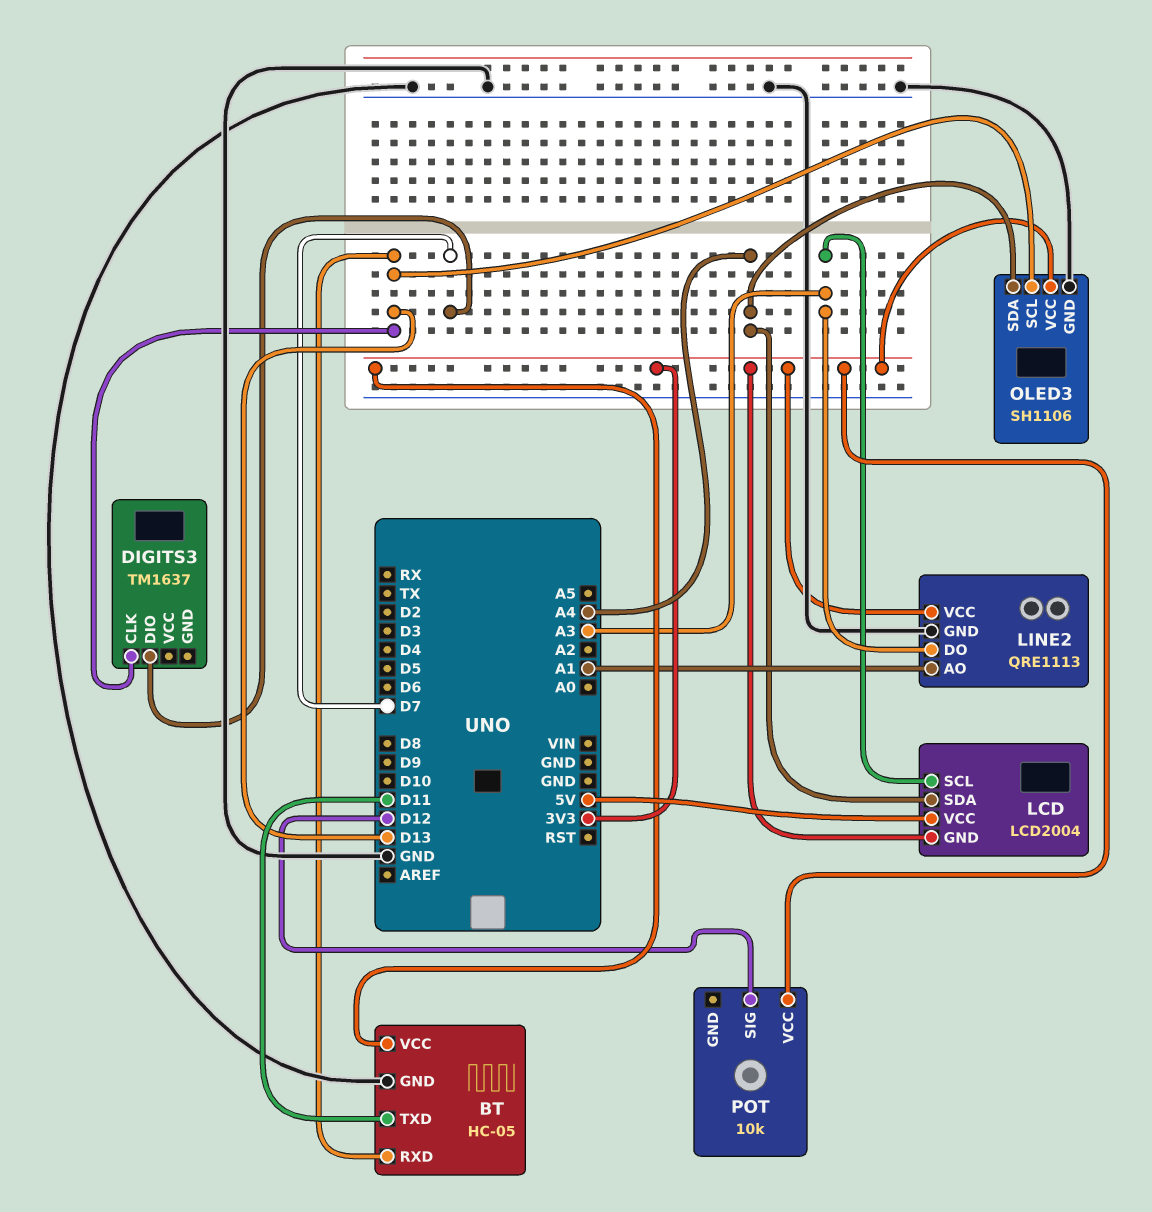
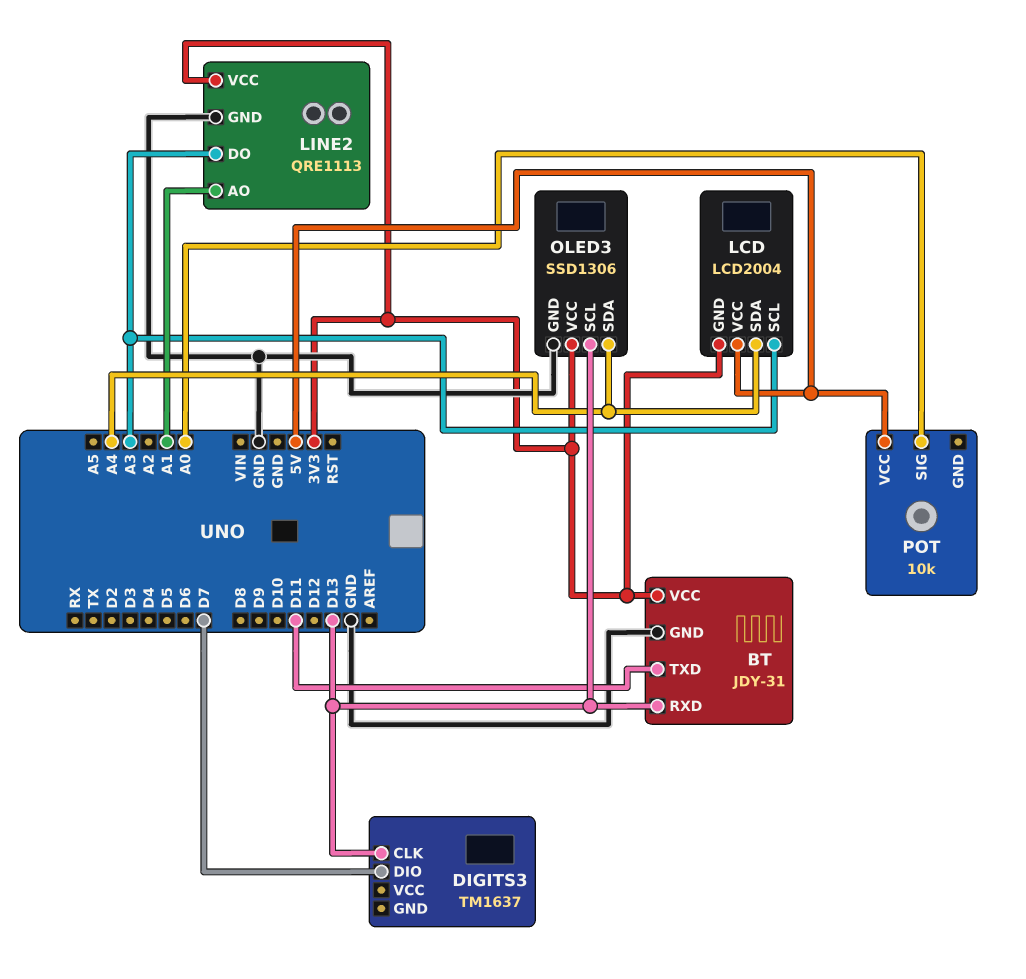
BT: HC-05 -> JDY-31
OLED3: SH1106 -> SSD1306
POT pin SIG: D12 -> A0
POT pin VCC: 3V3 -> 5V

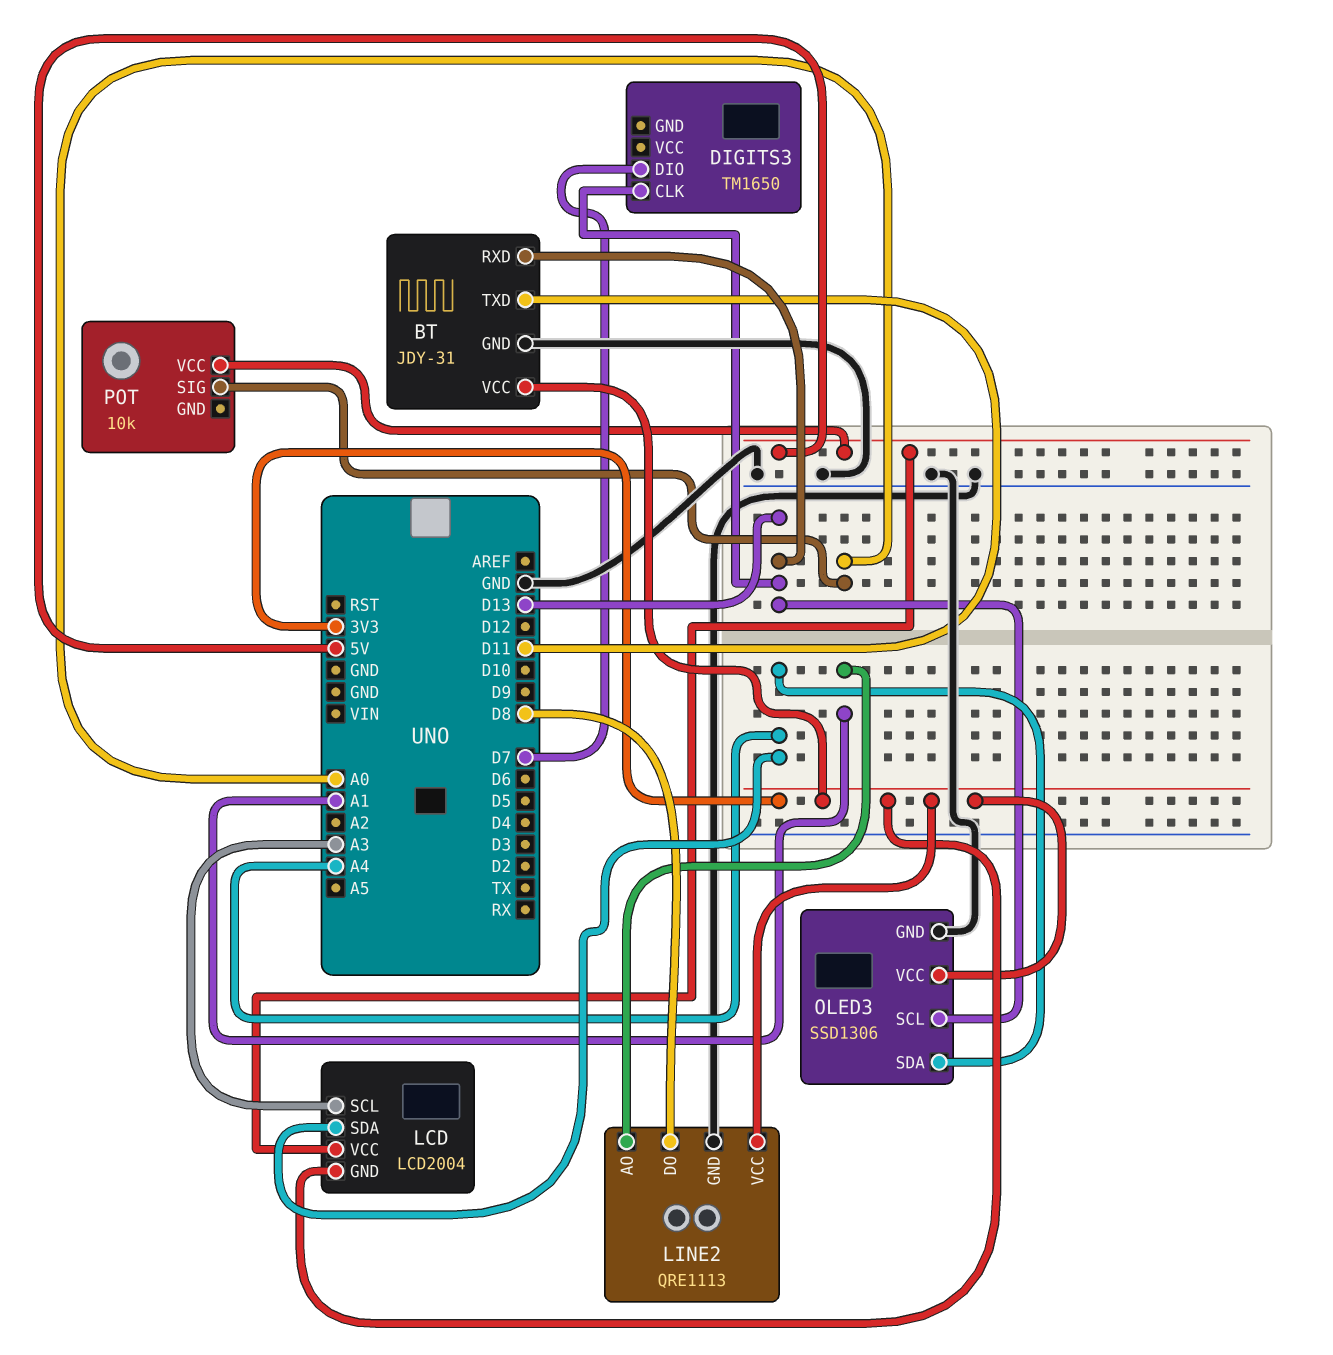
DIGITS3: TM1637 -> TM1650
LINE2 pin DO: A3 -> D8

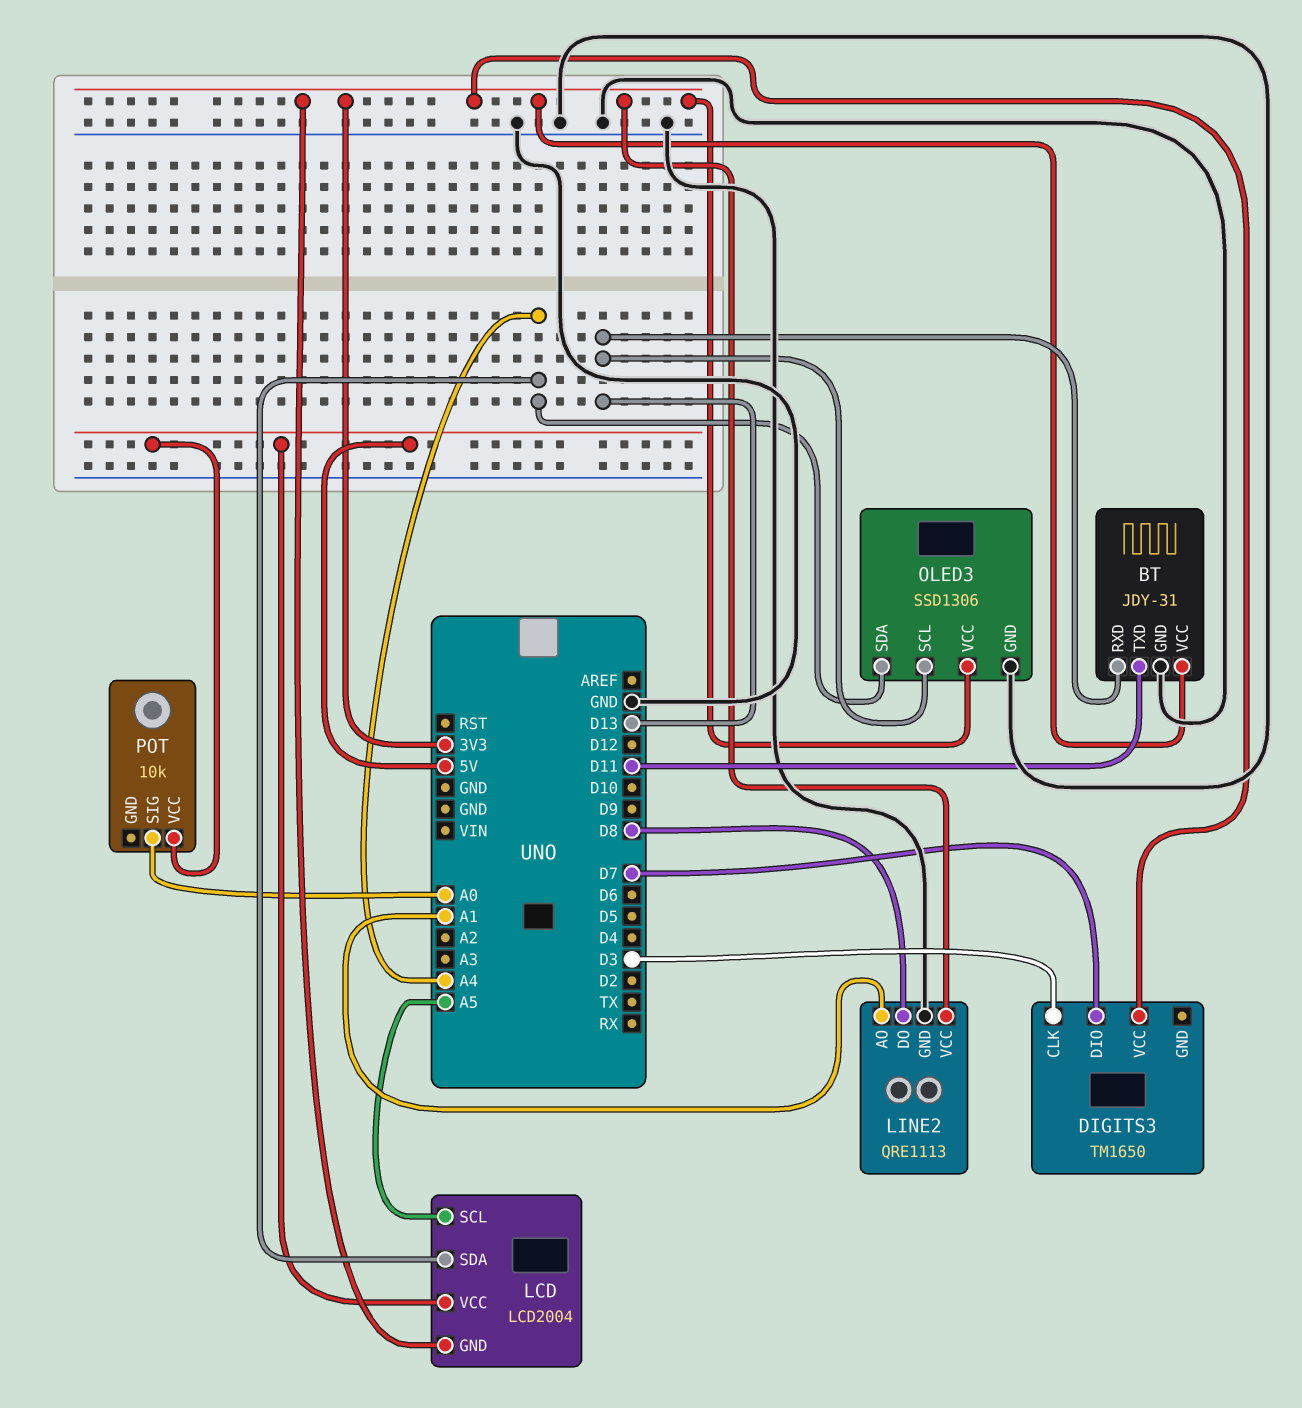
DIGITS3 pin CLK: D13 -> D3
DIGITS3 pin VCC: none -> 3V3
LCD pin SCL: A3 -> A5

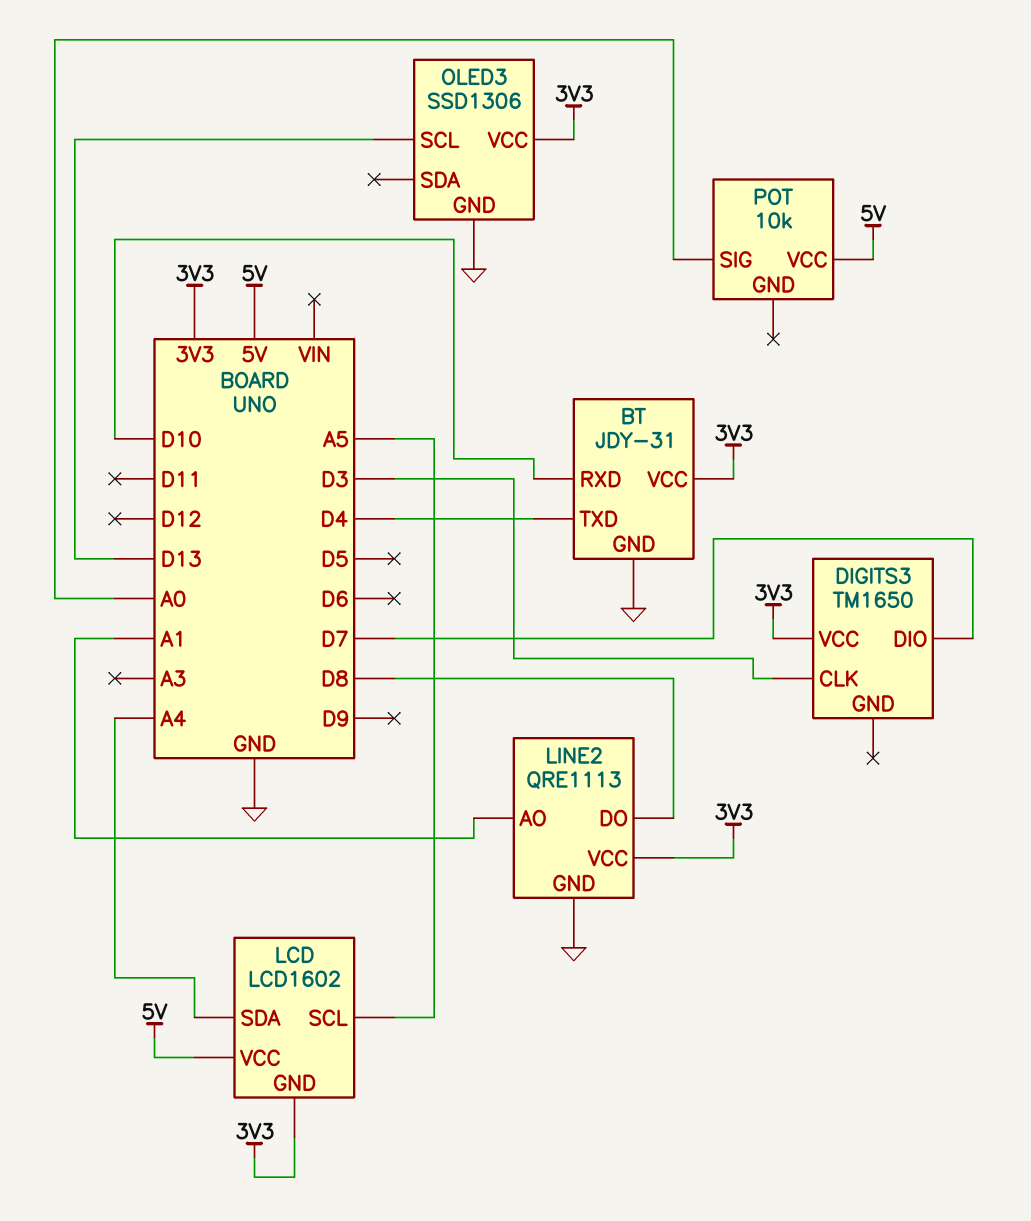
BT pin RXD: D13 -> D10
BT pin TXD: D11 -> D4
LCD: LCD2004 -> LCD1602
OLED3 pin SDA: A4 -> none

